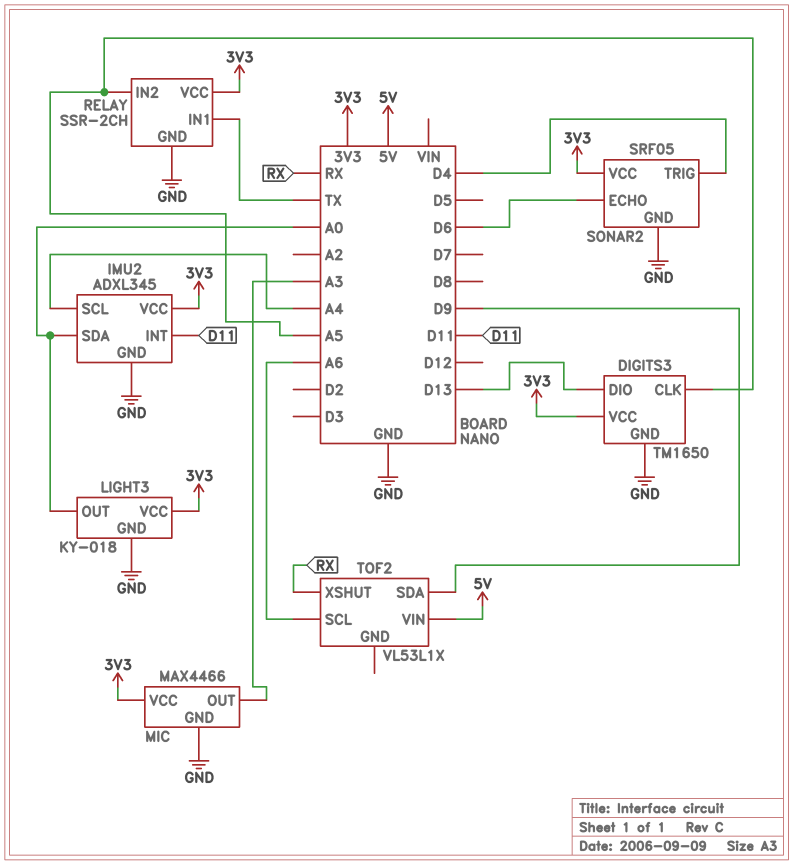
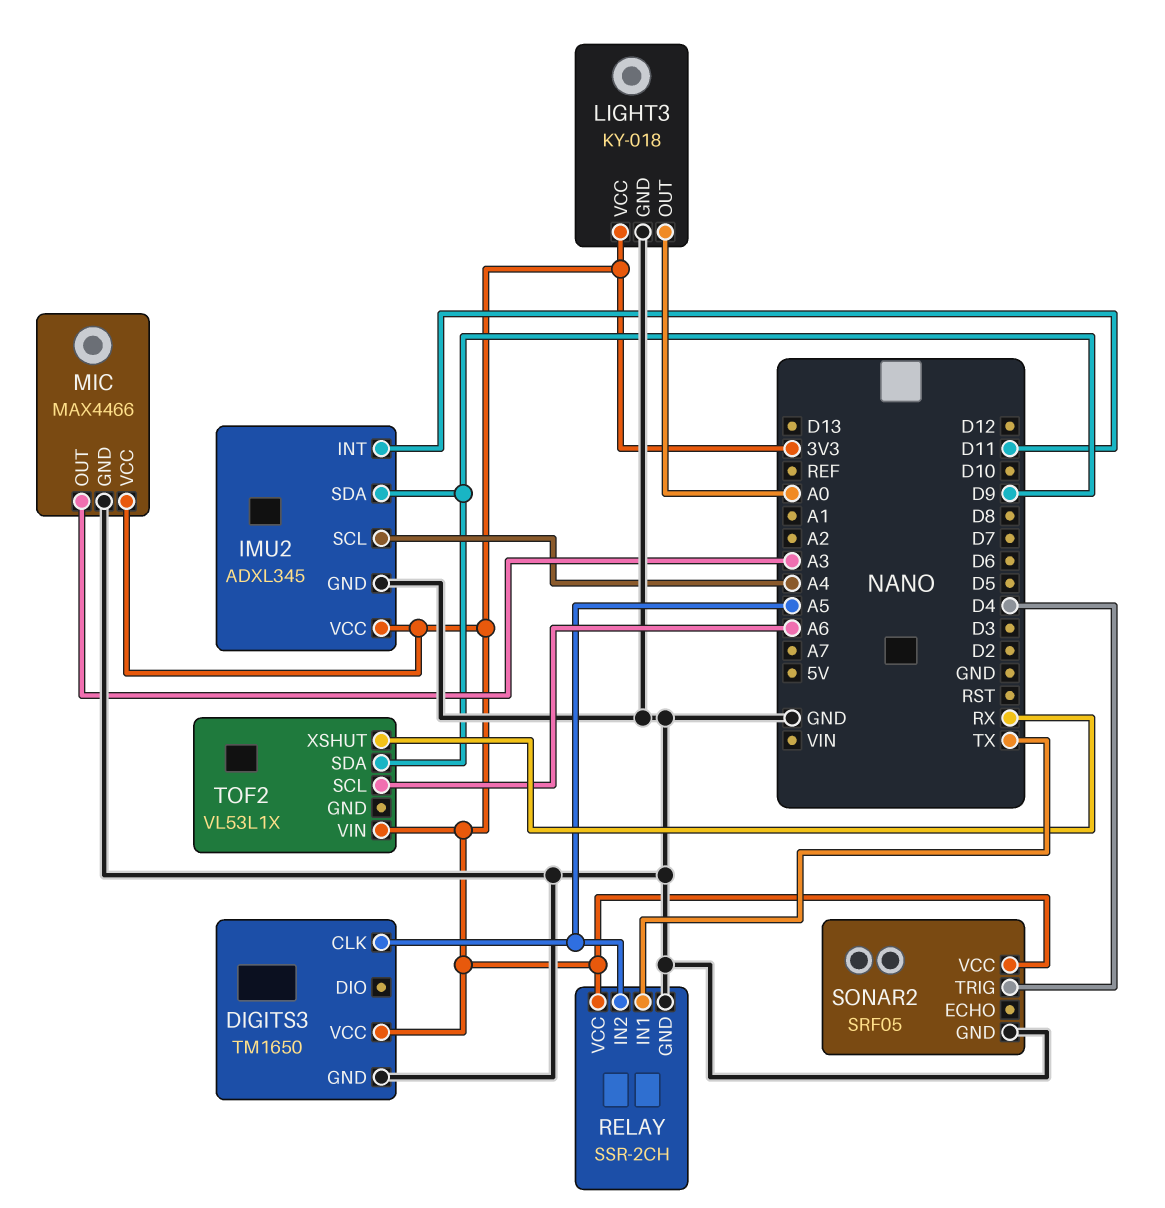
DIGITS3 pin DIO: D13 -> none
IMU2 pin SDA: A0 -> D9
SONAR2 pin ECHO: D6 -> none
TOF2 pin VIN: 5V -> 3V3

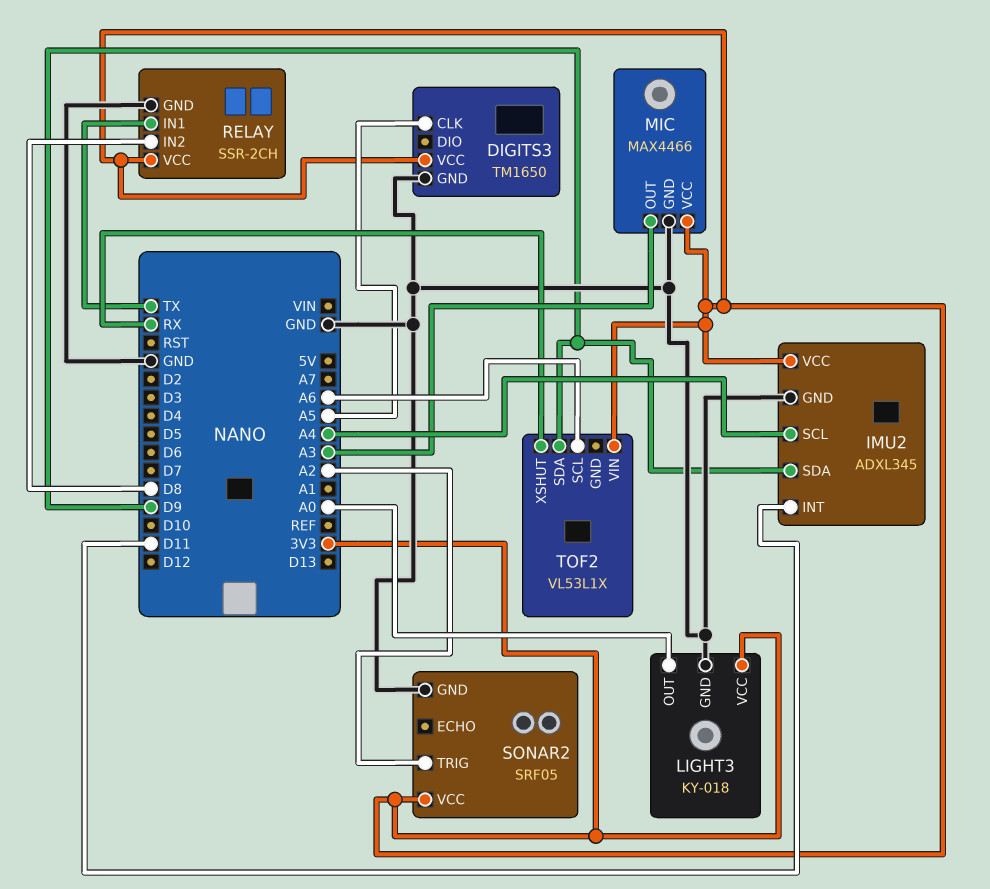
RELAY pin IN2: A5 -> D8
SONAR2 pin TRIG: D4 -> A2

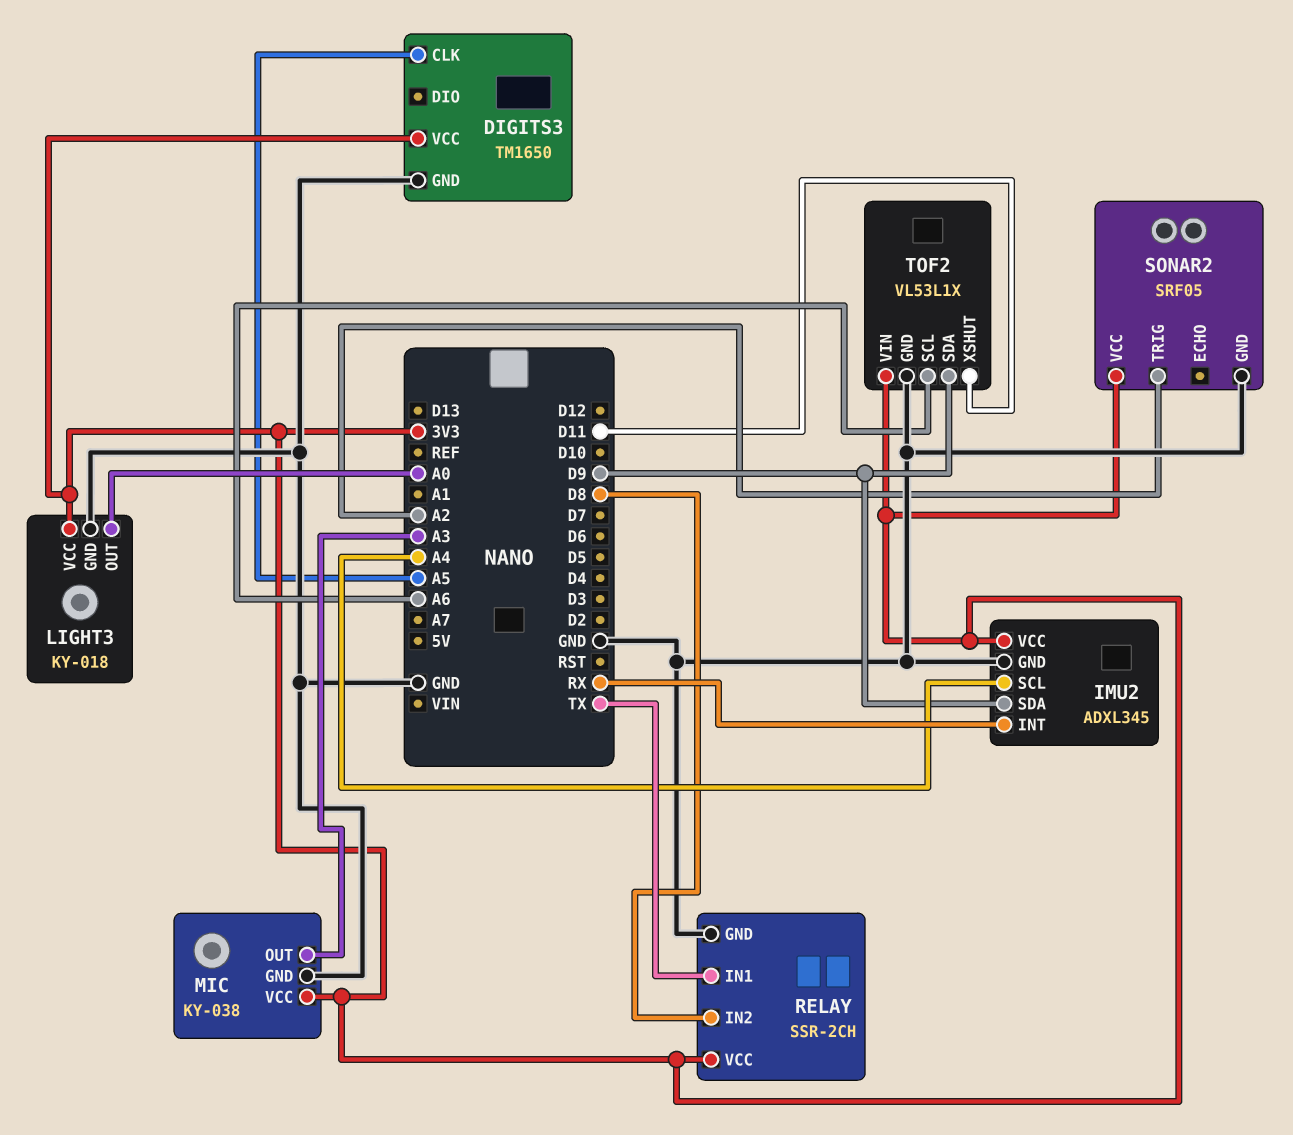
IMU2 pin INT: D11 -> RX
MIC: MAX4466 -> KY-038
TOF2 pin GND: none -> GND
TOF2 pin XSHUT: RX -> D11

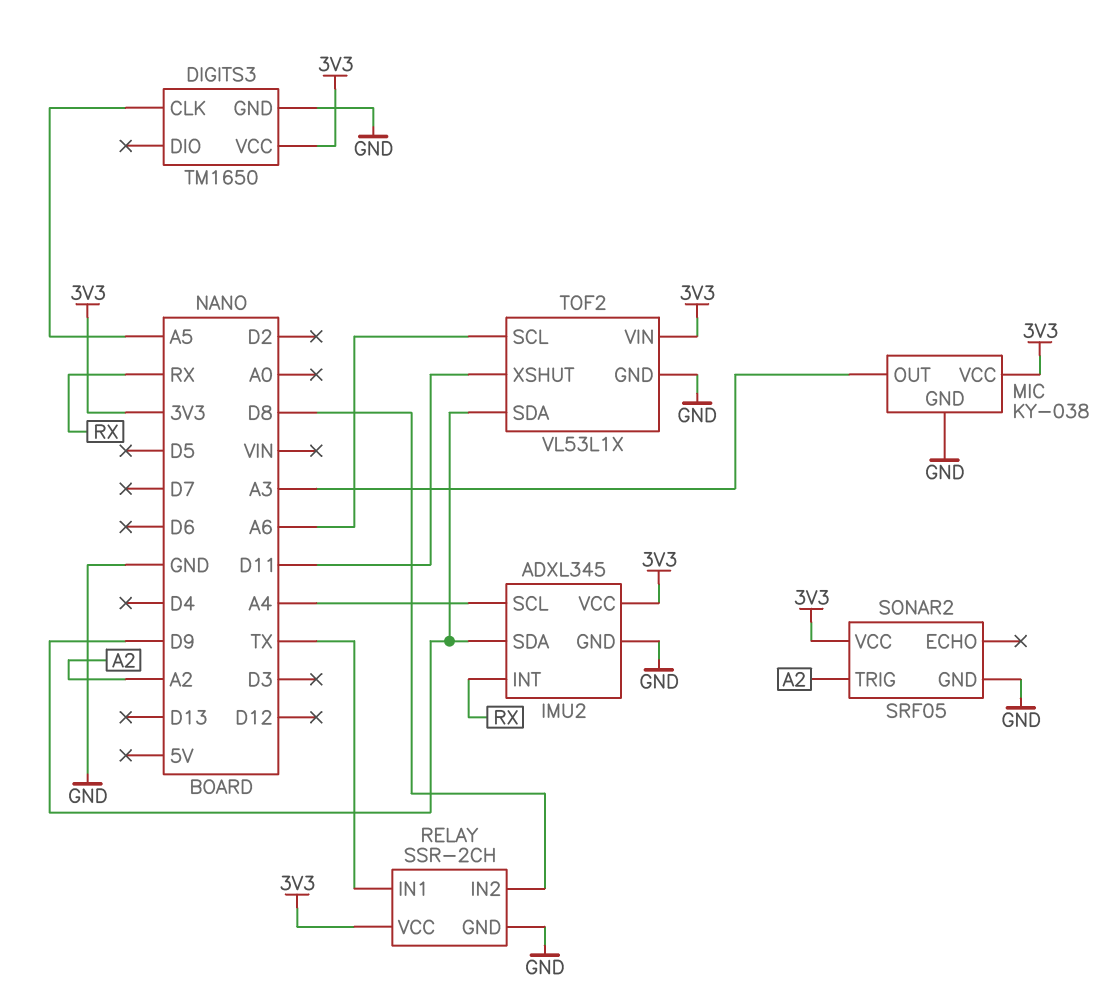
LIGHT3: KY-018 -> none
LIGHT3 pin GND: GND -> none
LIGHT3 pin OUT: A0 -> none
LIGHT3 pin VCC: 3V3 -> none

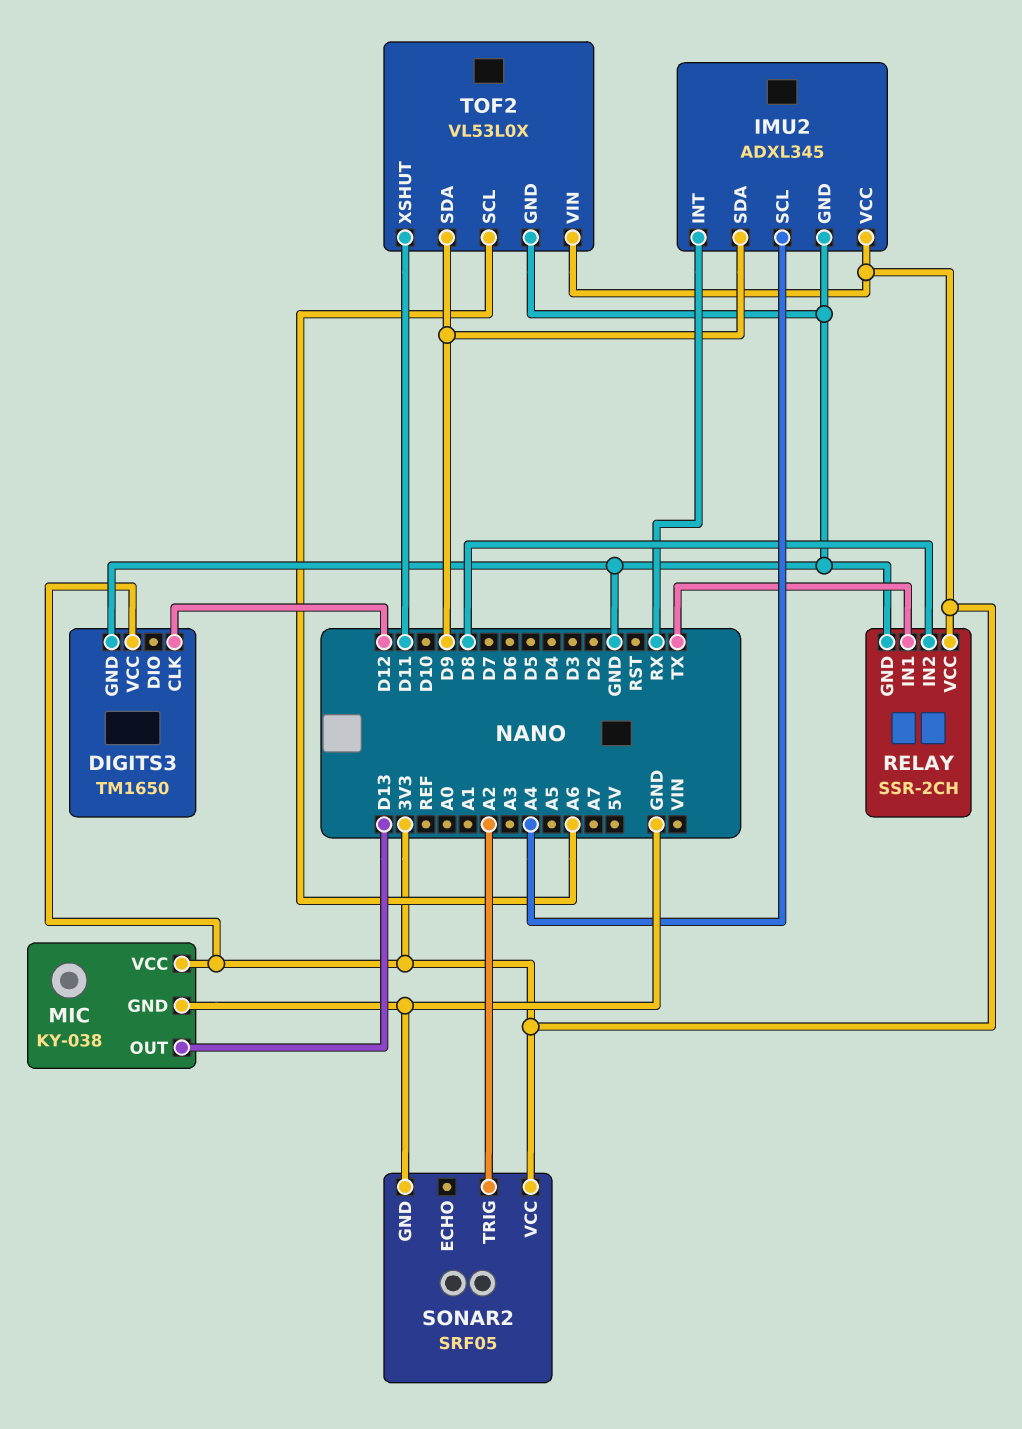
DIGITS3 pin CLK: A5 -> D12
MIC pin OUT: A3 -> D13
TOF2: VL53L1X -> VL53L0X

